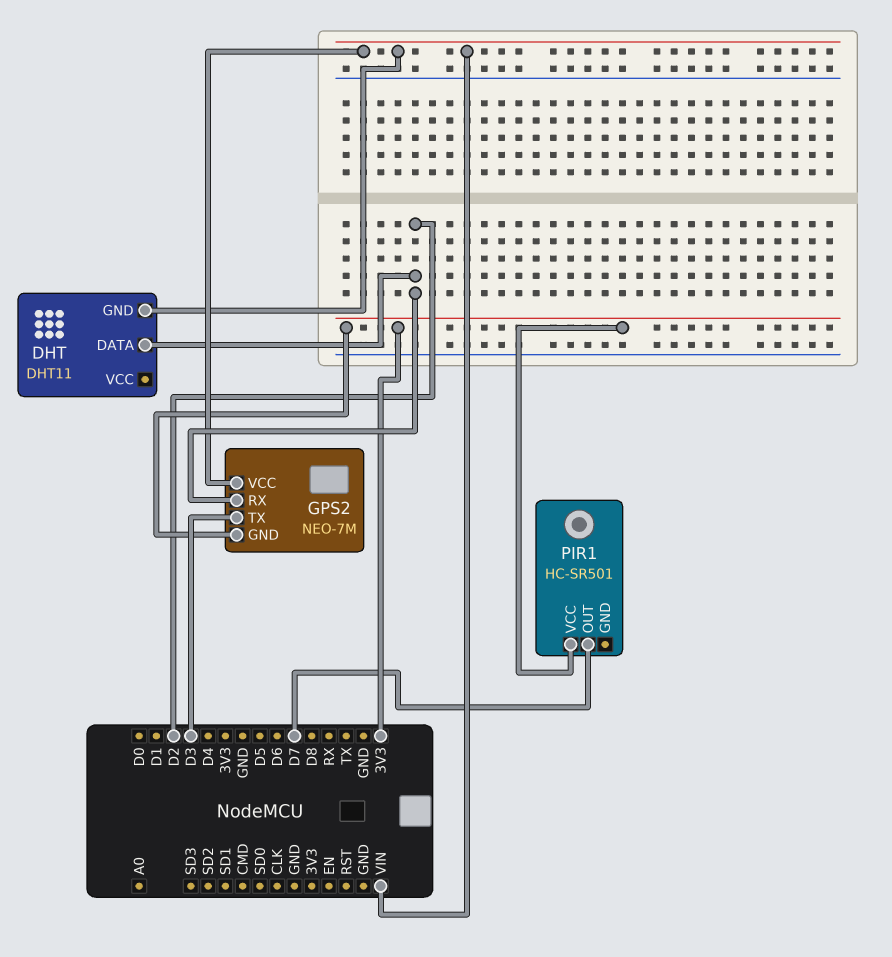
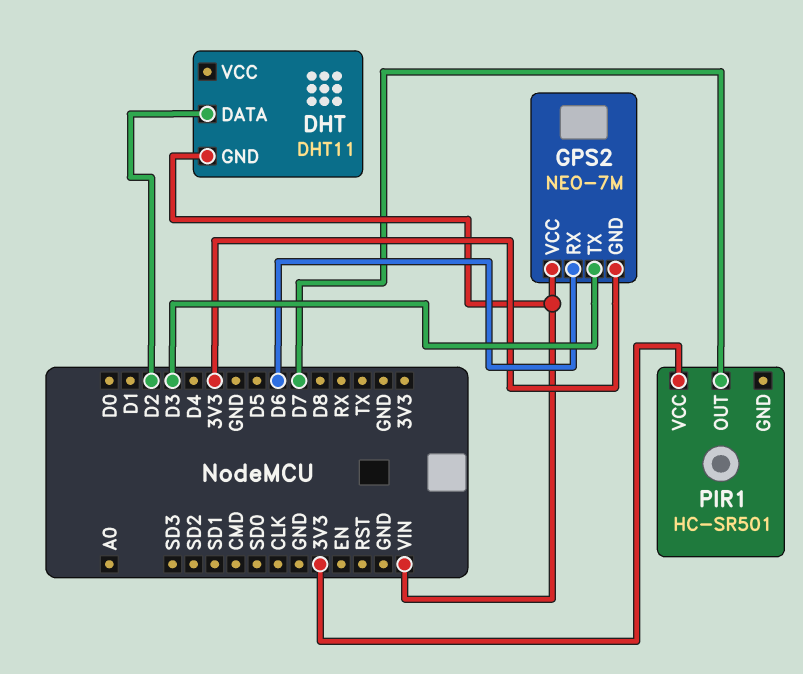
GPS2 pin RX: D2 -> D6

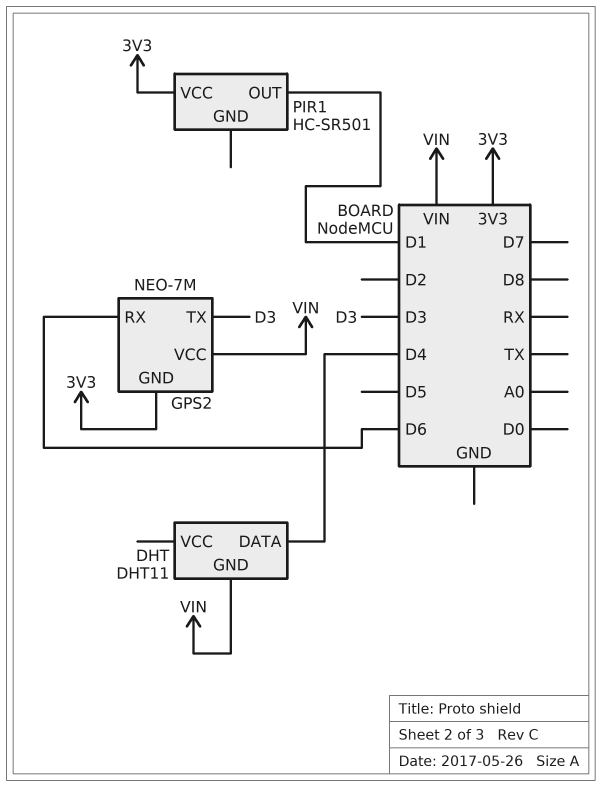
DHT pin DATA: D2 -> D4
PIR1 pin OUT: D7 -> D1

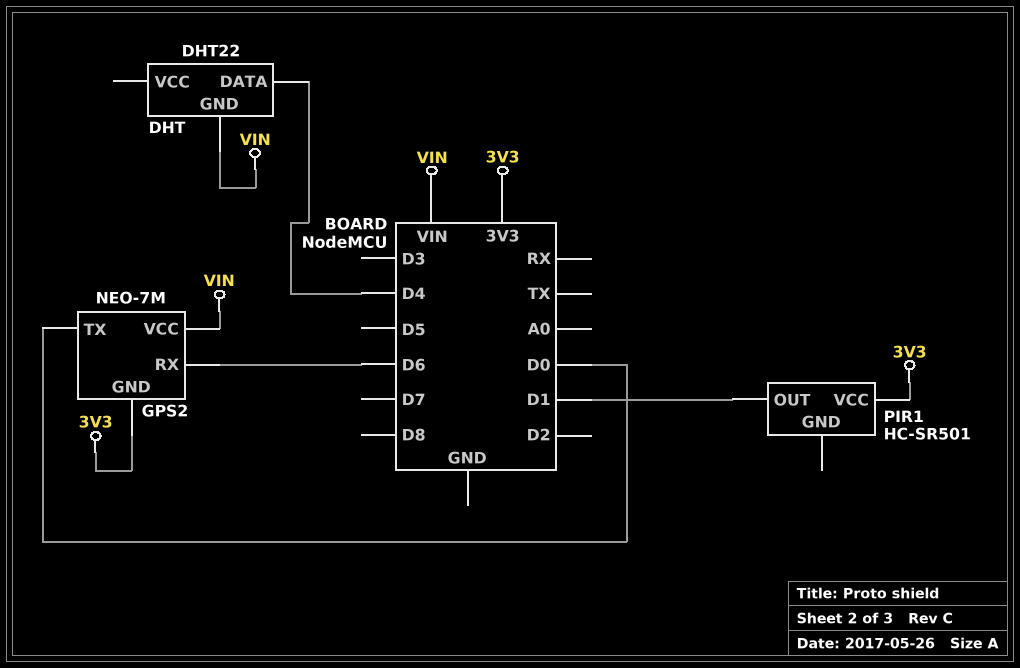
DHT: DHT11 -> DHT22
GPS2 pin TX: D3 -> D0

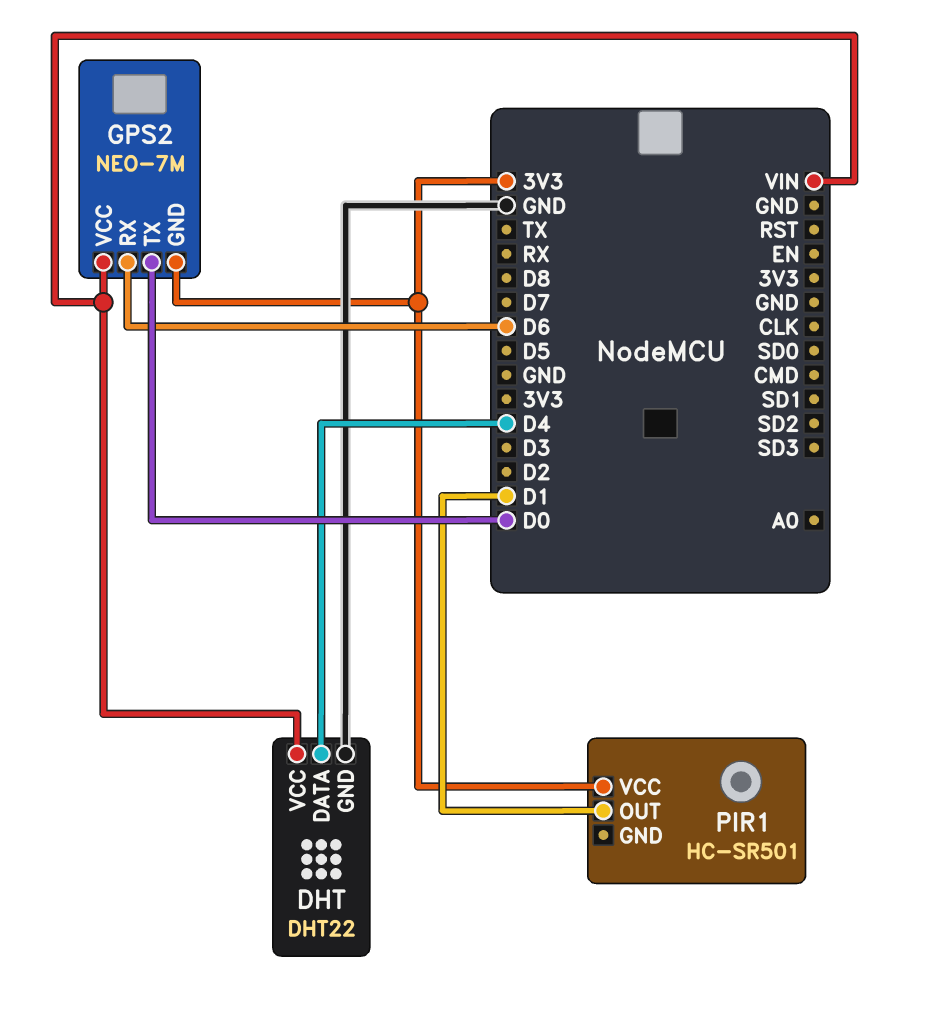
DHT pin GND: VIN -> GND
DHT pin VCC: none -> VIN

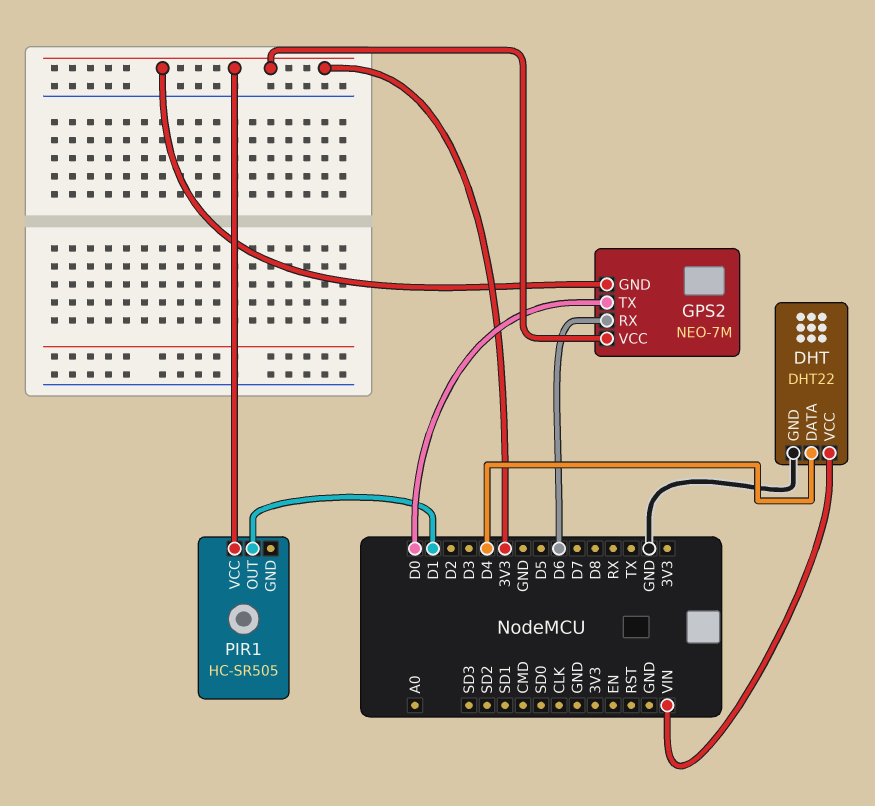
GPS2 pin VCC: VIN -> 3V3
PIR1: HC-SR501 -> HC-SR505

